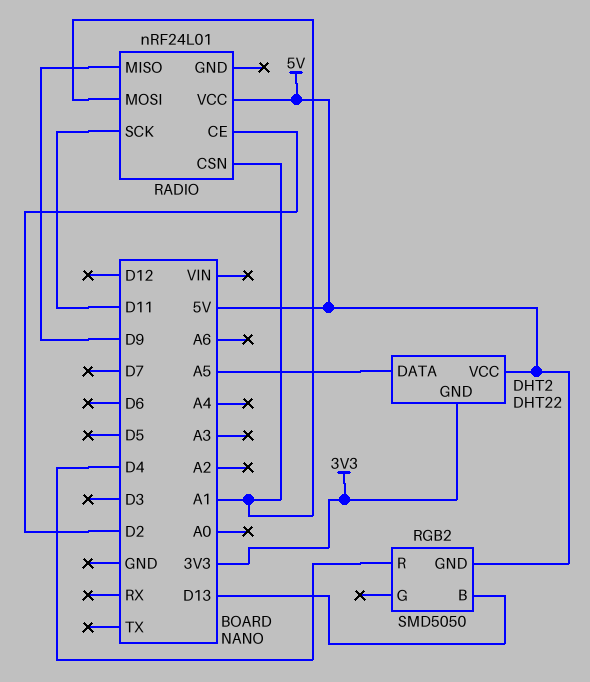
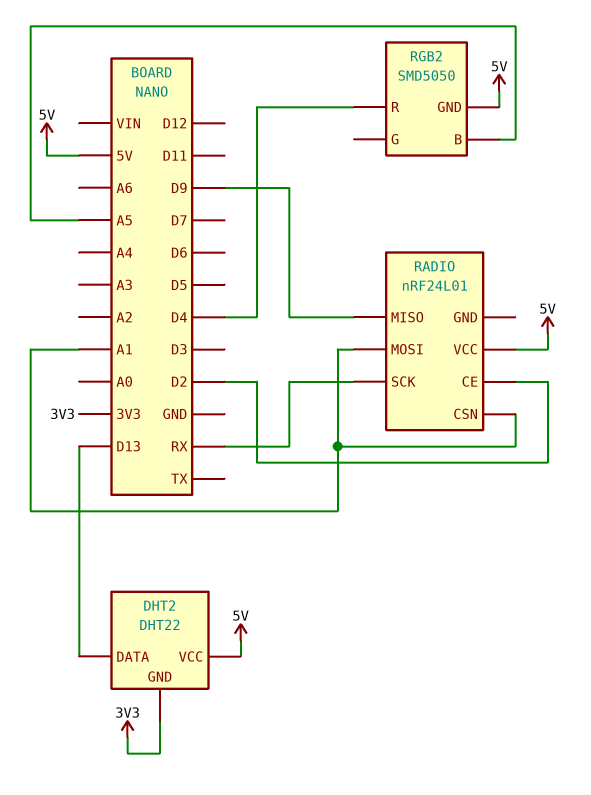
DHT2 pin DATA: A5 -> D13
RADIO pin SCK: D11 -> RX
RGB2 pin B: D13 -> A5

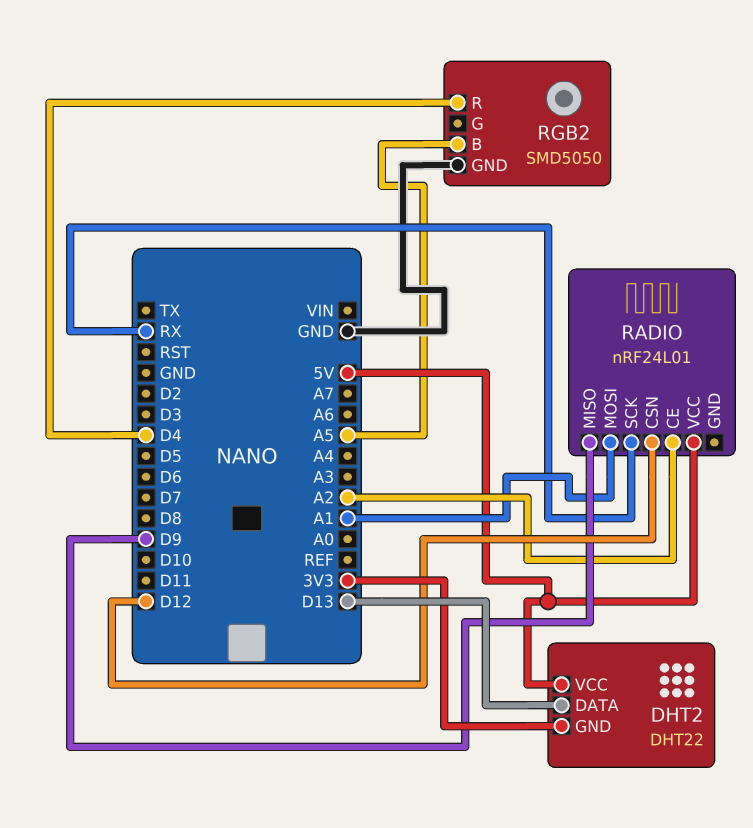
RADIO pin CE: D2 -> A2
RADIO pin CSN: A1 -> D12
RGB2 pin GND: 5V -> GND

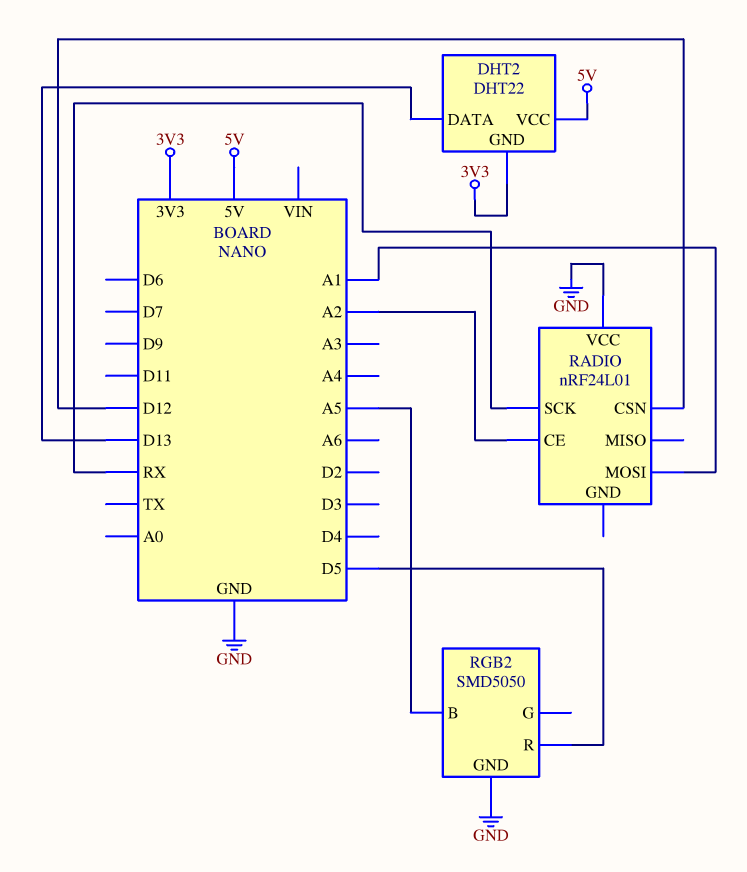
RADIO pin MISO: D9 -> none
RADIO pin VCC: 5V -> GND
RGB2 pin R: D4 -> D5

